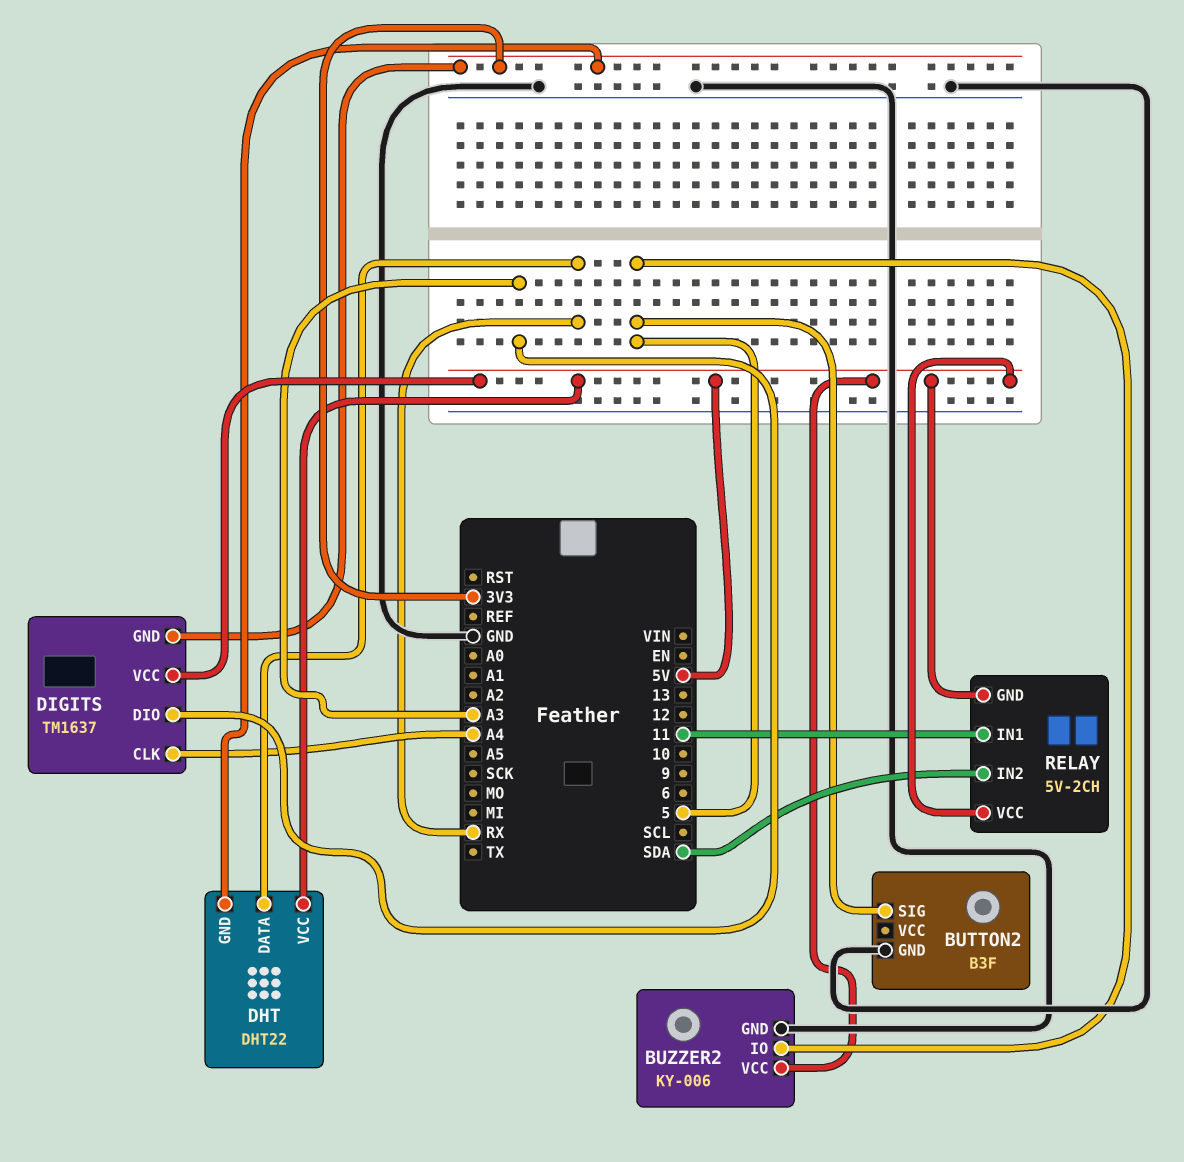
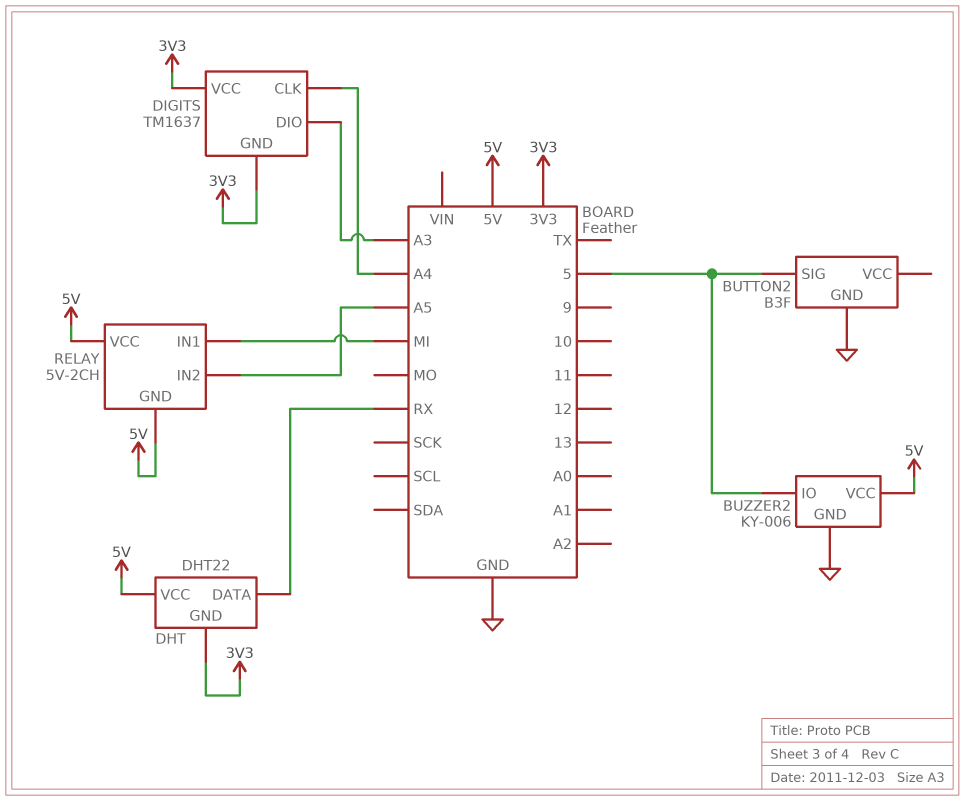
DIGITS pin VCC: 5V -> 3V3
RELAY pin IN1: 11 -> MI
RELAY pin IN2: SDA -> A5

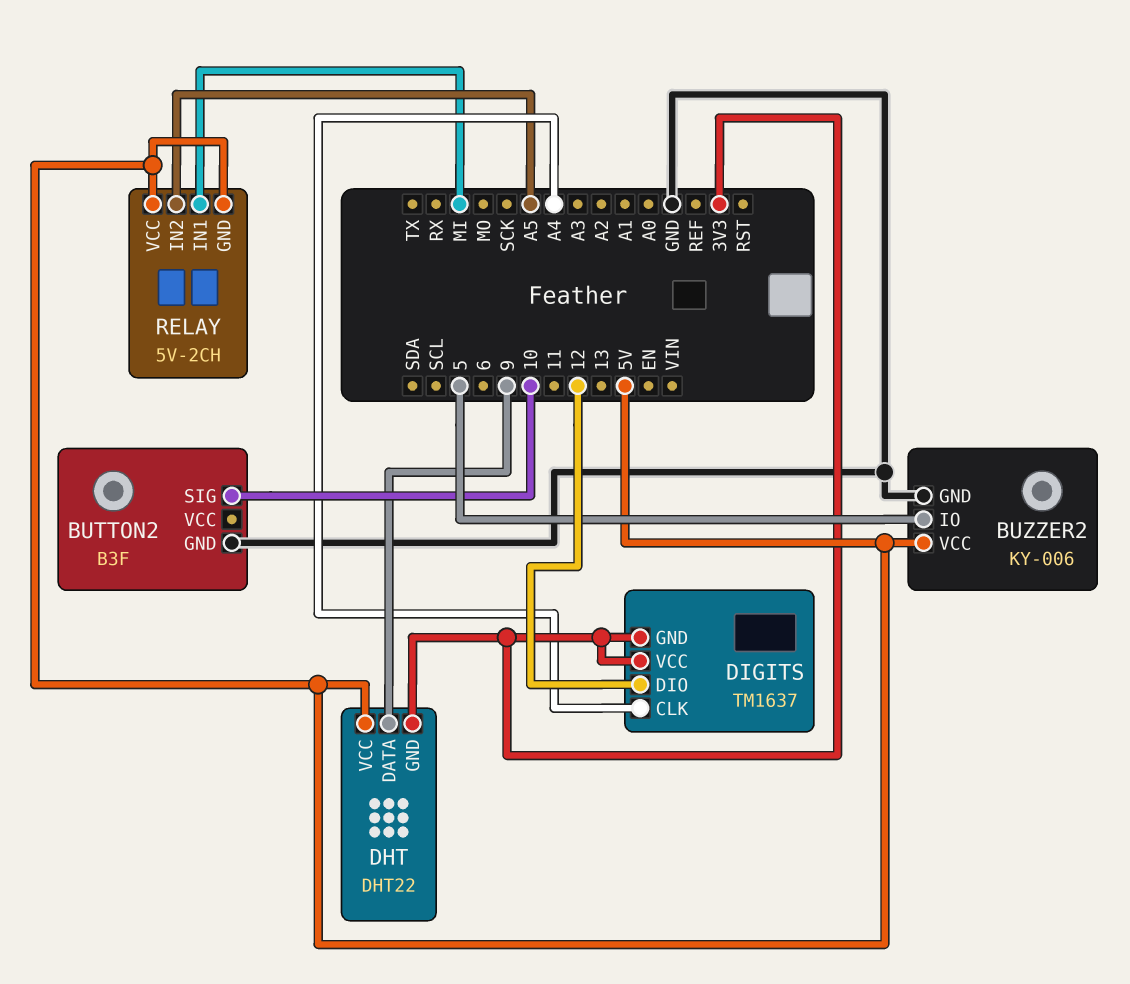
BUTTON2 pin SIG: 5 -> 10
DHT pin DATA: RX -> 9
DIGITS pin DIO: A3 -> 12

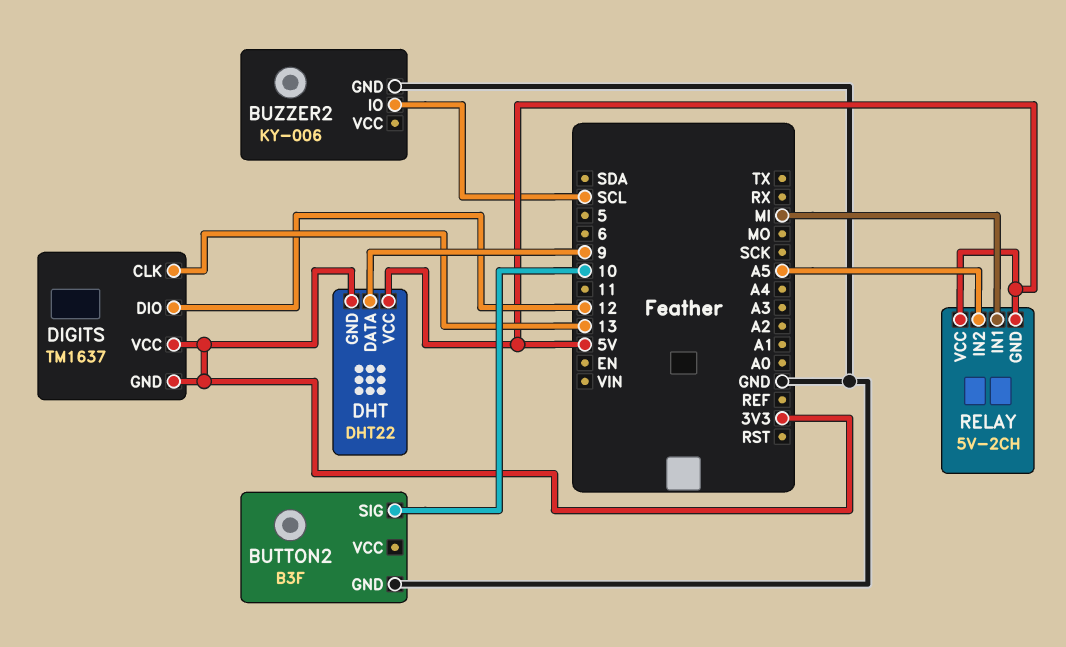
BUZZER2 pin IO: 5 -> SCL
BUZZER2 pin VCC: 5V -> none
DIGITS pin CLK: A4 -> 13

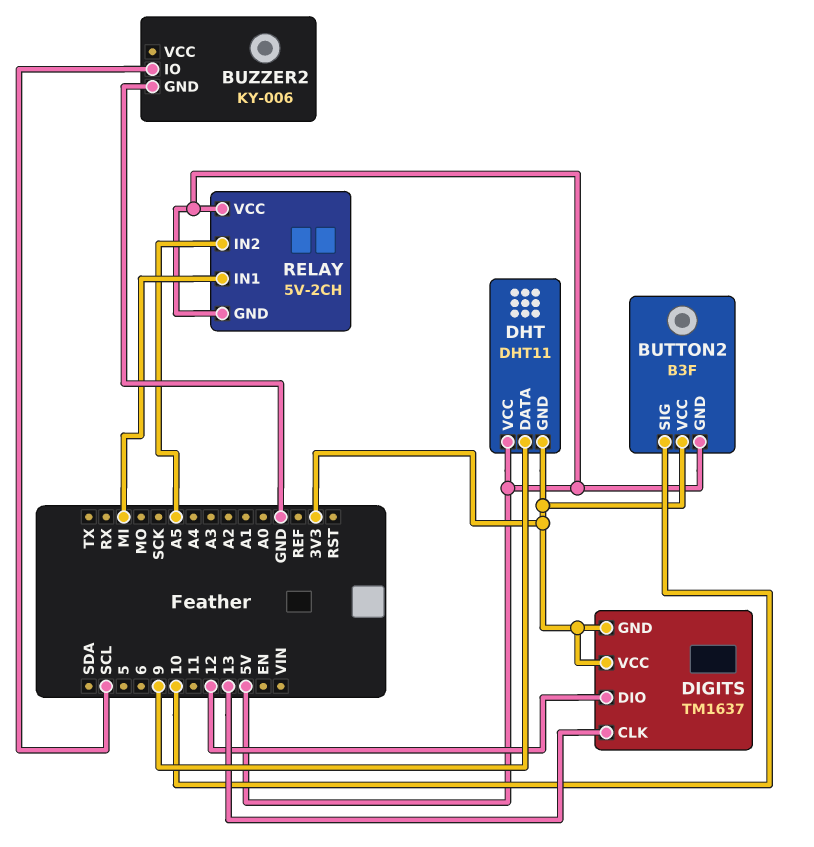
BUTTON2 pin GND: GND -> 5V
BUTTON2 pin VCC: none -> 3V3
DHT: DHT22 -> DHT11

